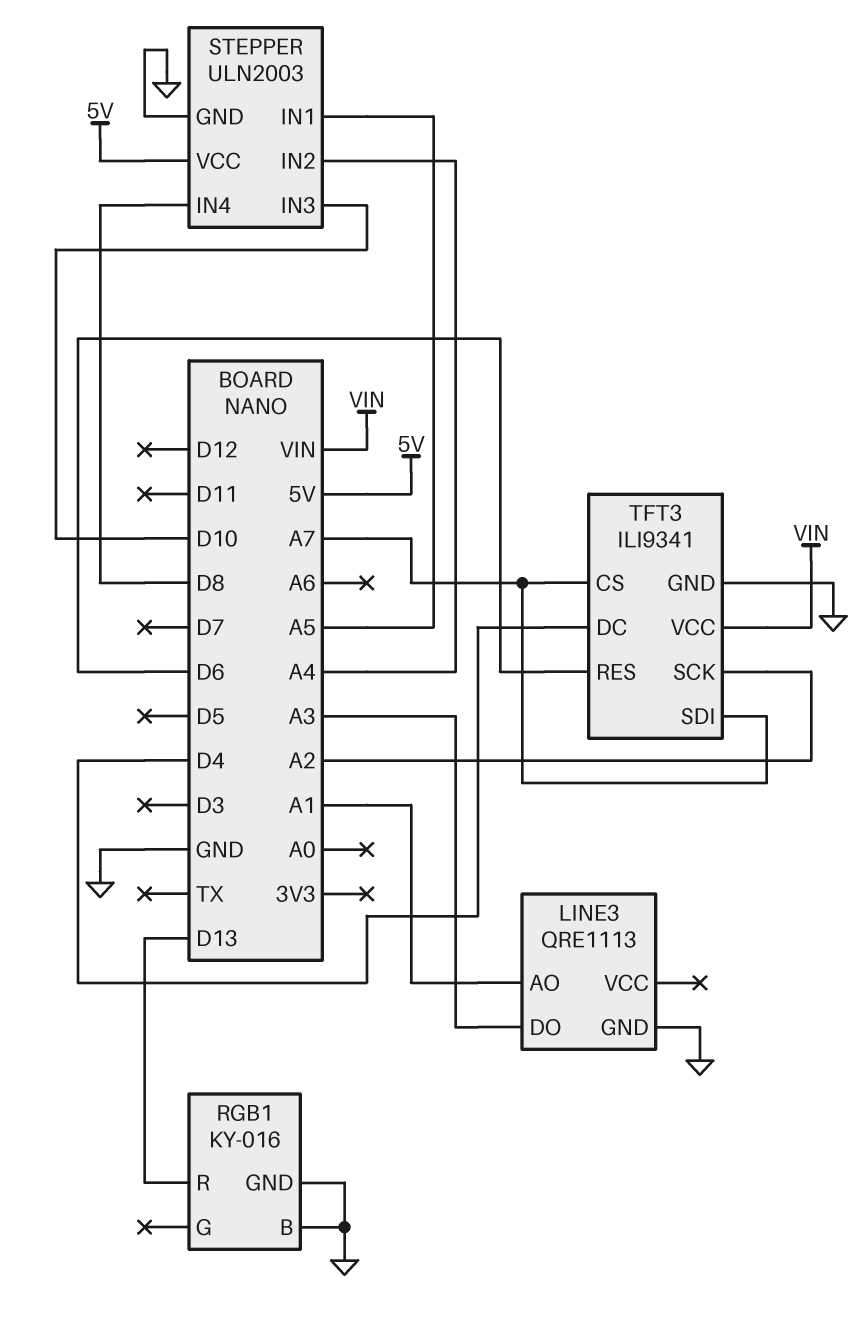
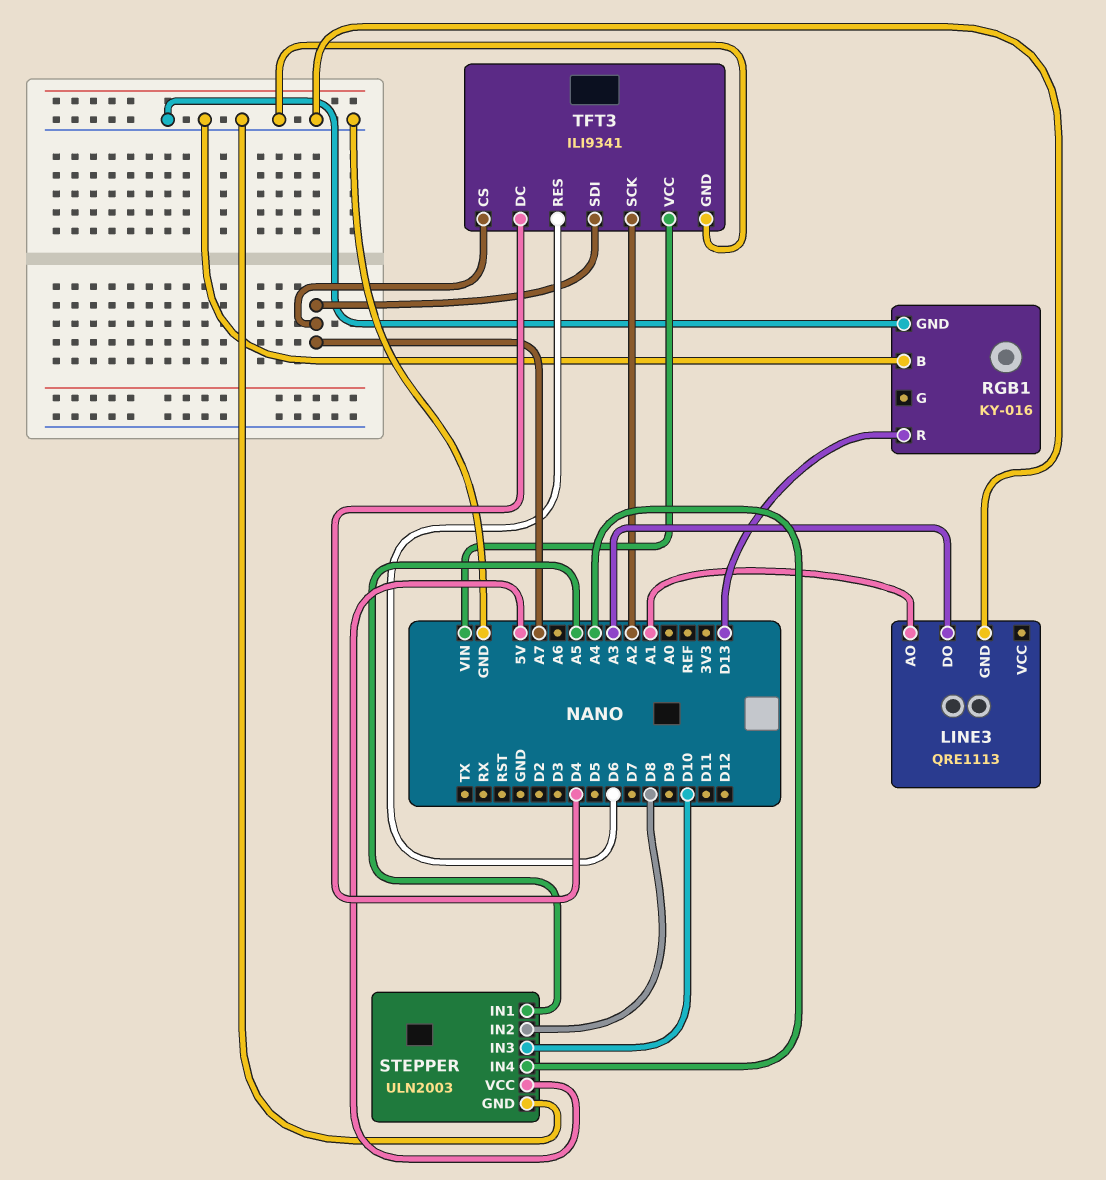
STEPPER pin IN2: A4 -> D8
STEPPER pin IN4: D8 -> A4

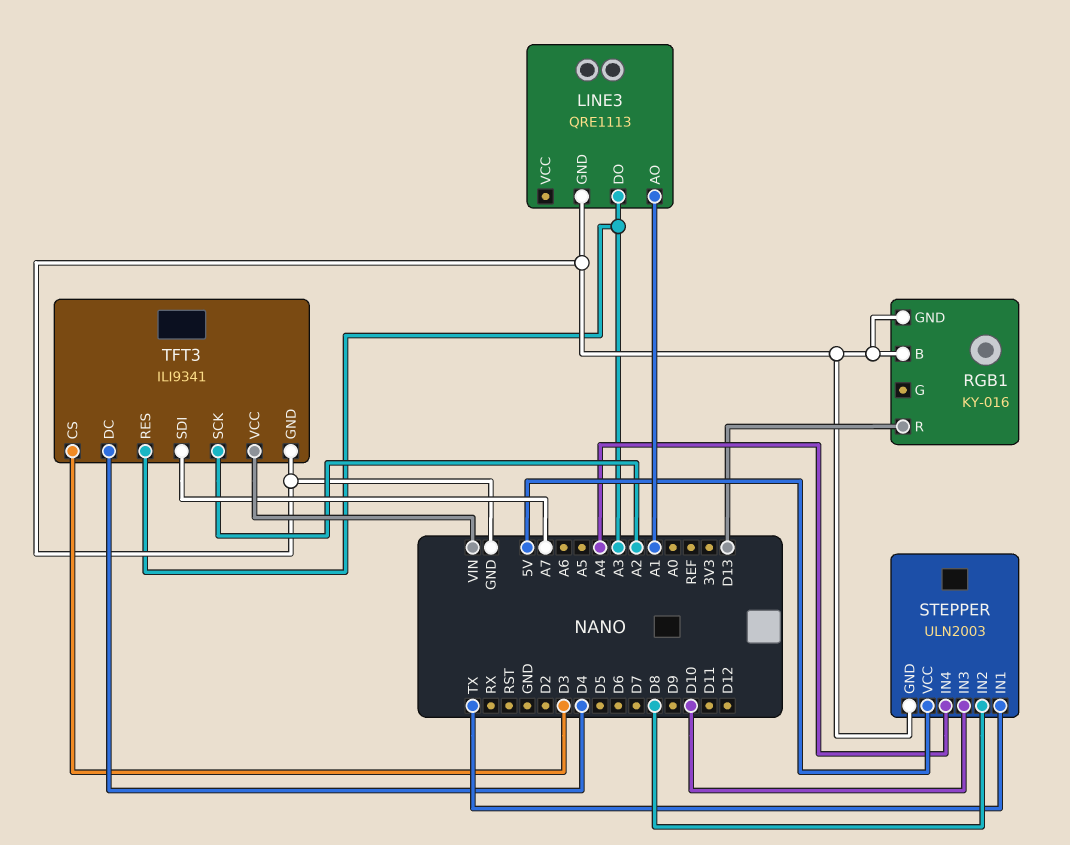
STEPPER pin IN1: A5 -> TX
TFT3 pin CS: A7 -> D3
TFT3 pin RES: D6 -> A3

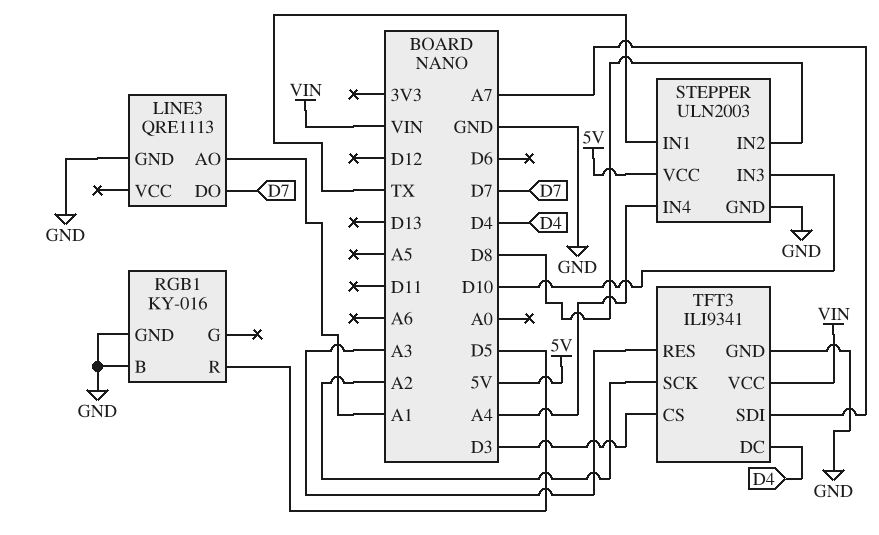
LINE3 pin DO: A3 -> D7
RGB1 pin R: D13 -> D5

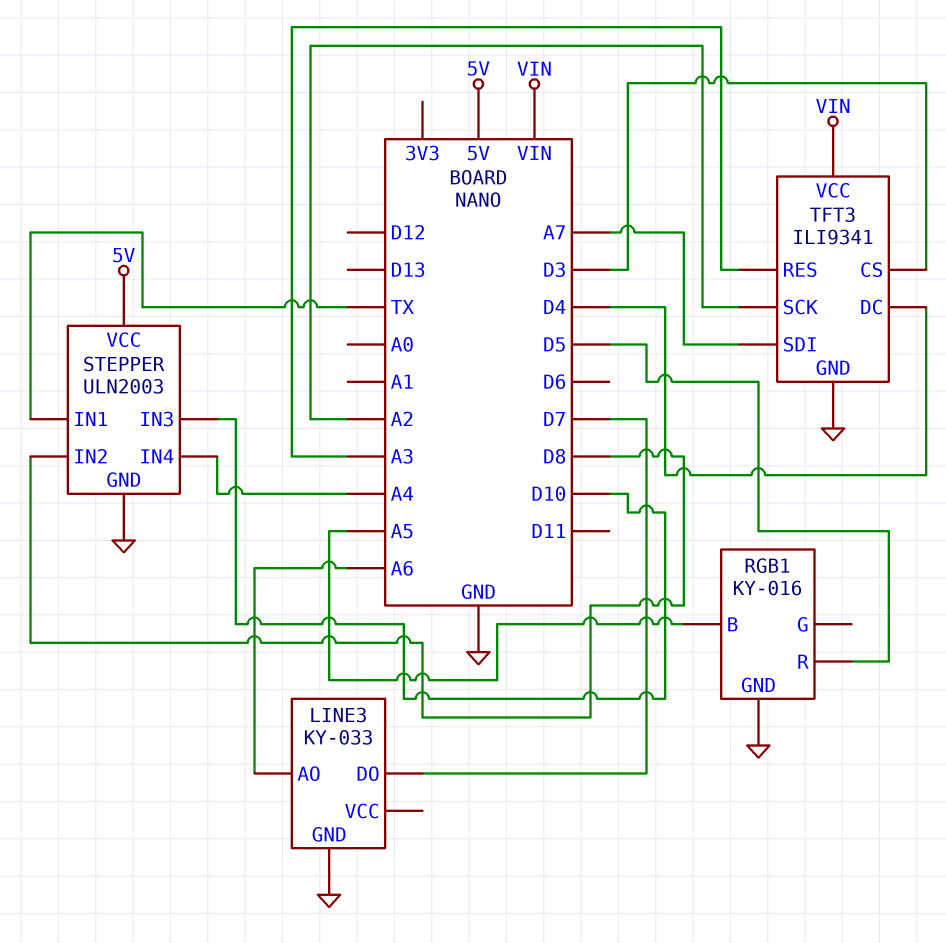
LINE3: QRE1113 -> KY-033
LINE3 pin AO: A1 -> A6
RGB1 pin B: GND -> A5

